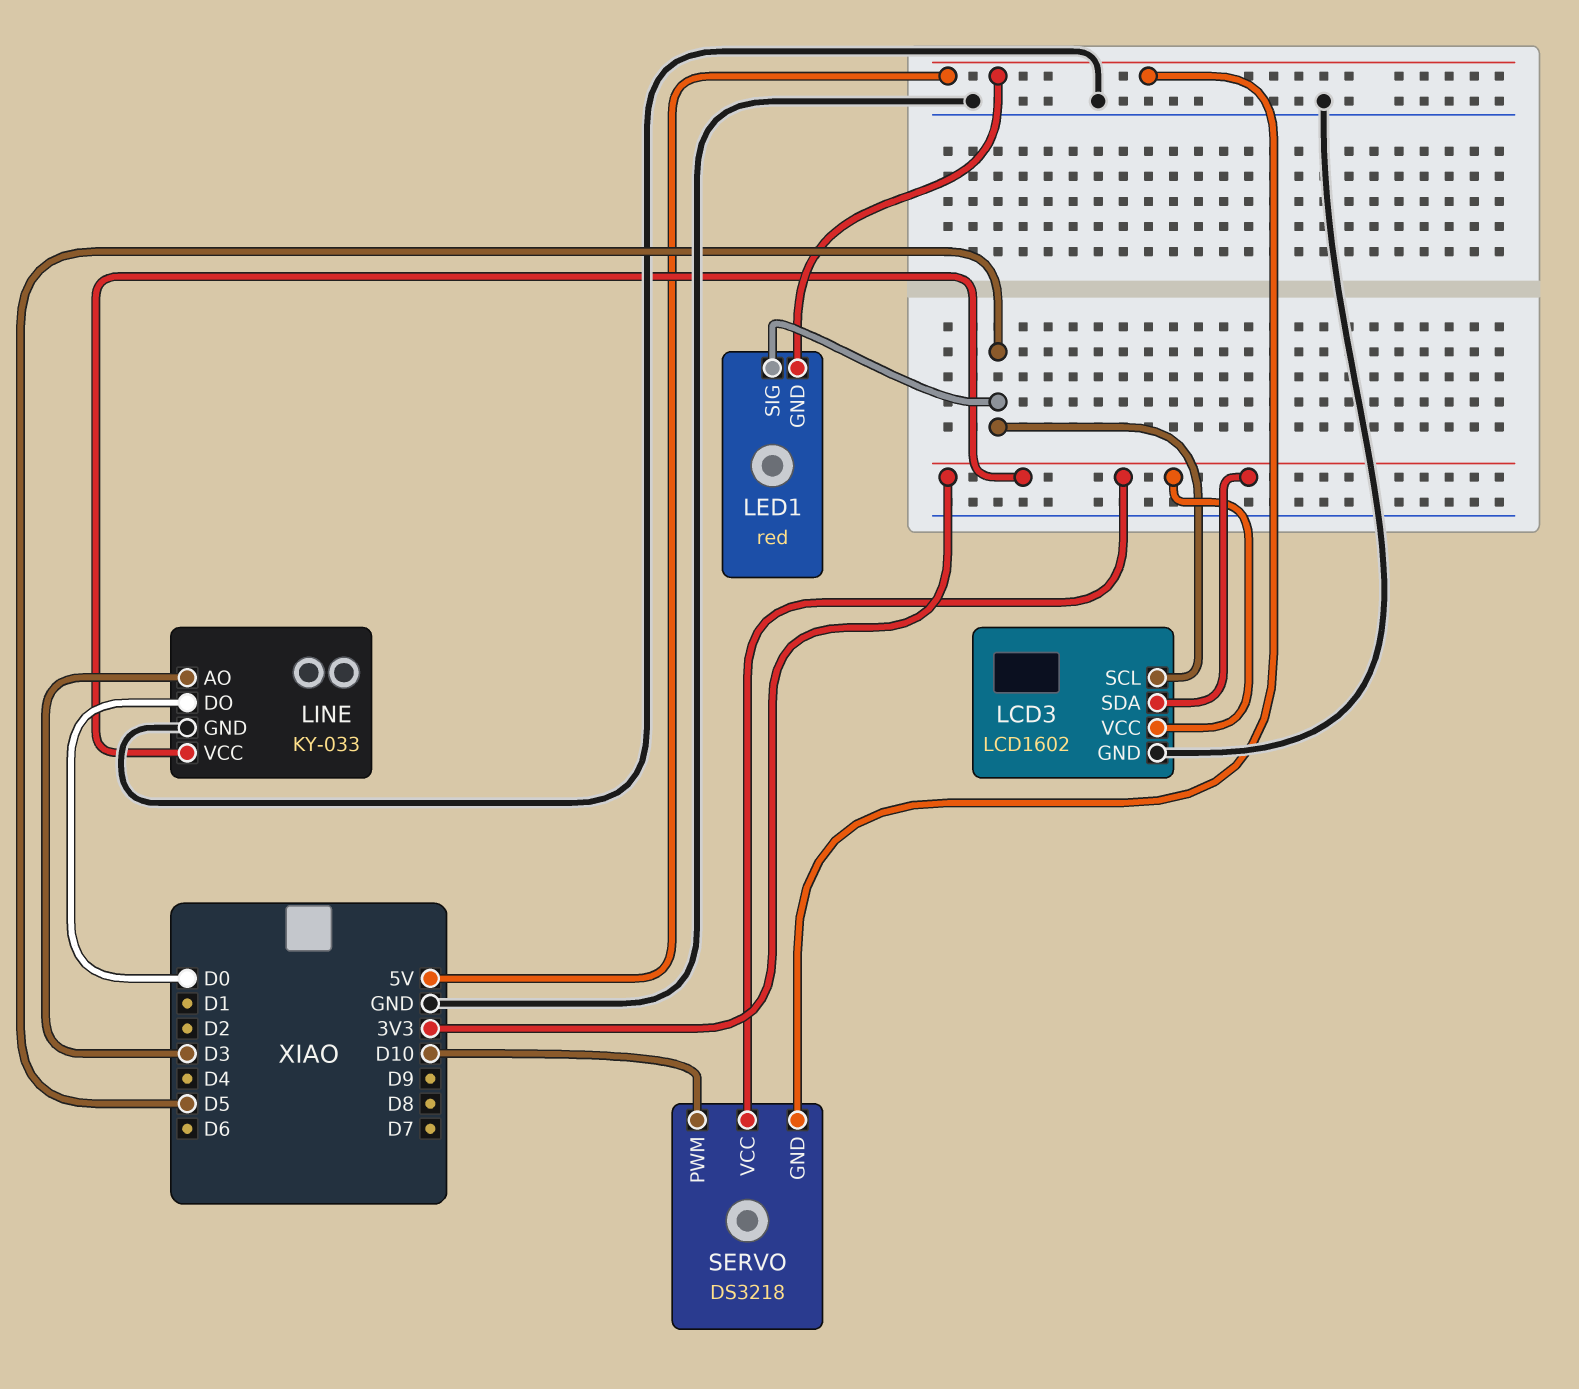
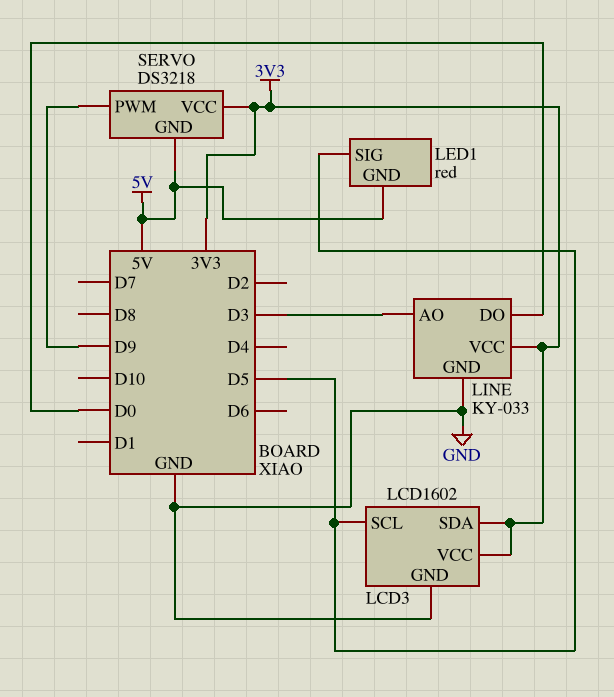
SERVO pin PWM: D10 -> D9

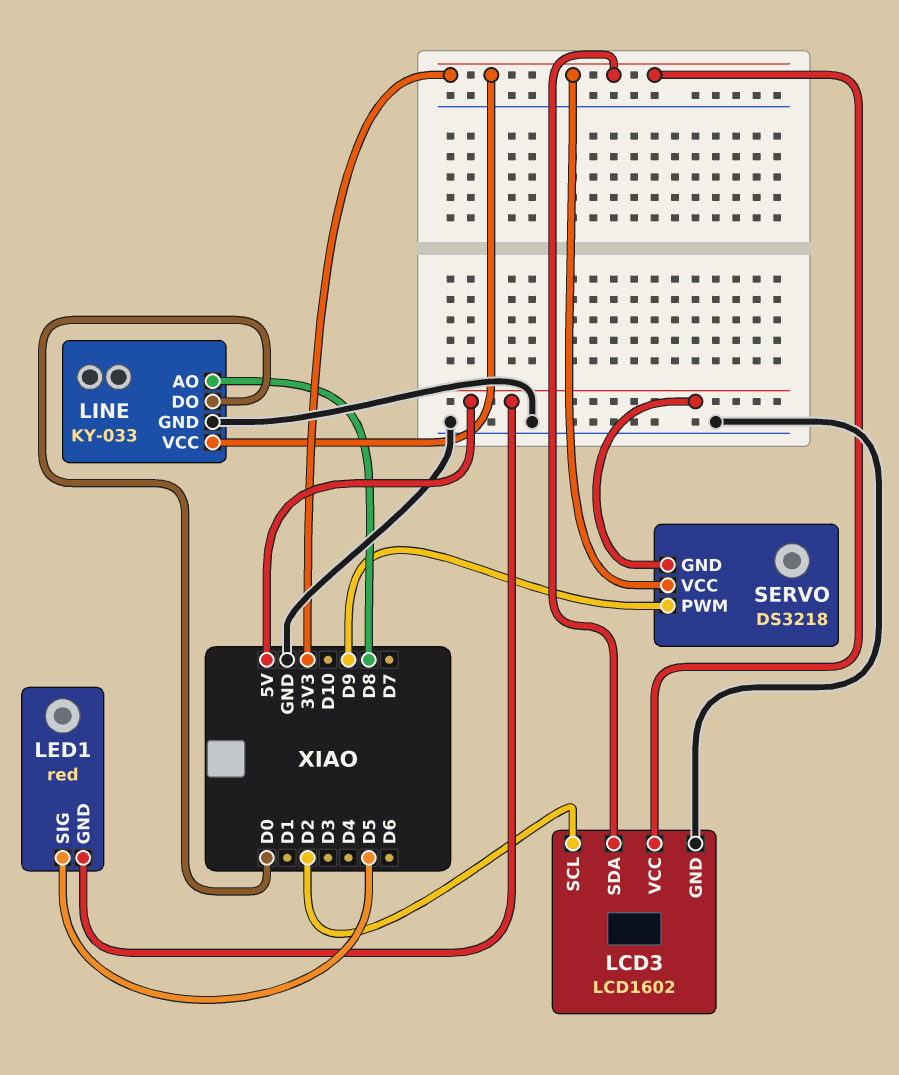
LCD3 pin SCL: D5 -> D2
LINE pin AO: D3 -> D8

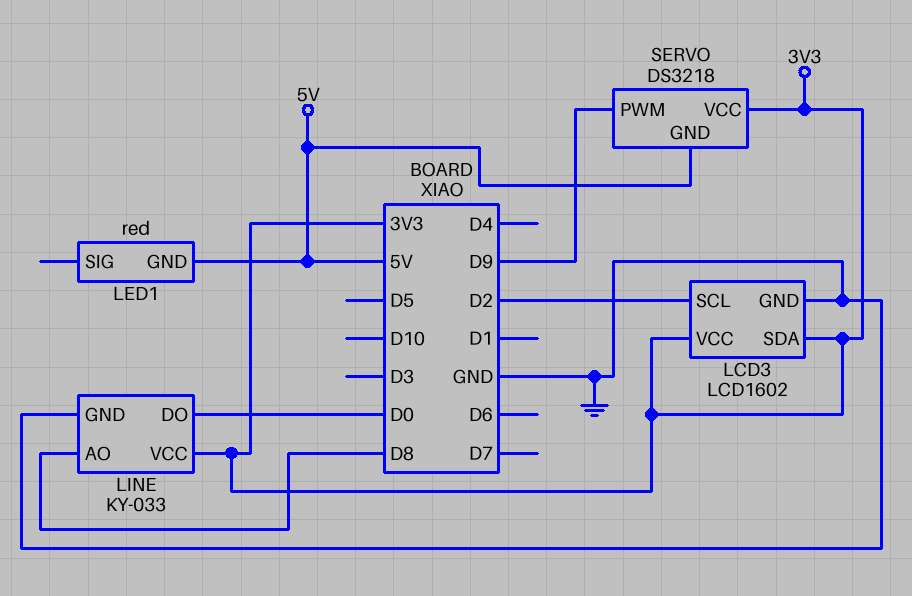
LED1 pin SIG: D5 -> none

